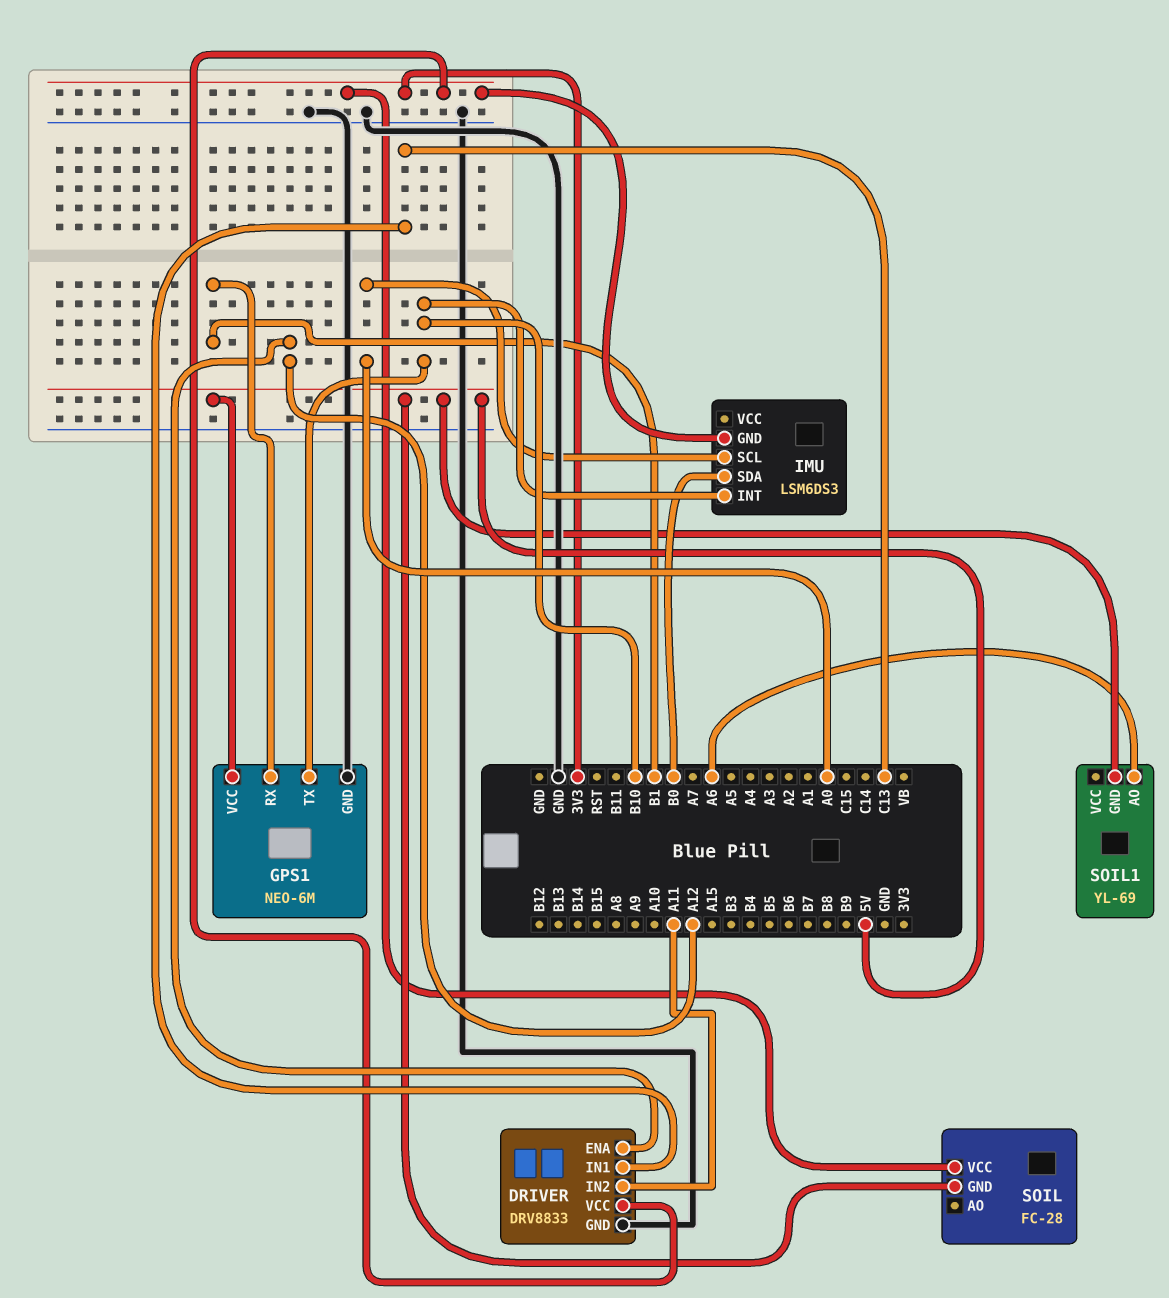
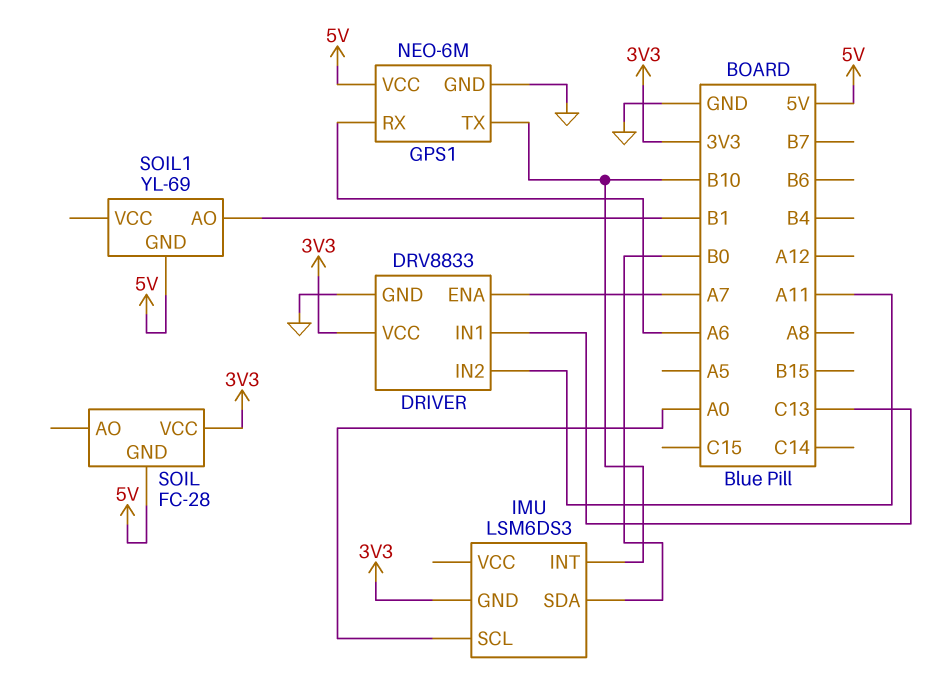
DRIVER pin ENA: A12 -> A7
GPS1 pin RX: B1 -> A6
SOIL1 pin AO: A6 -> B1

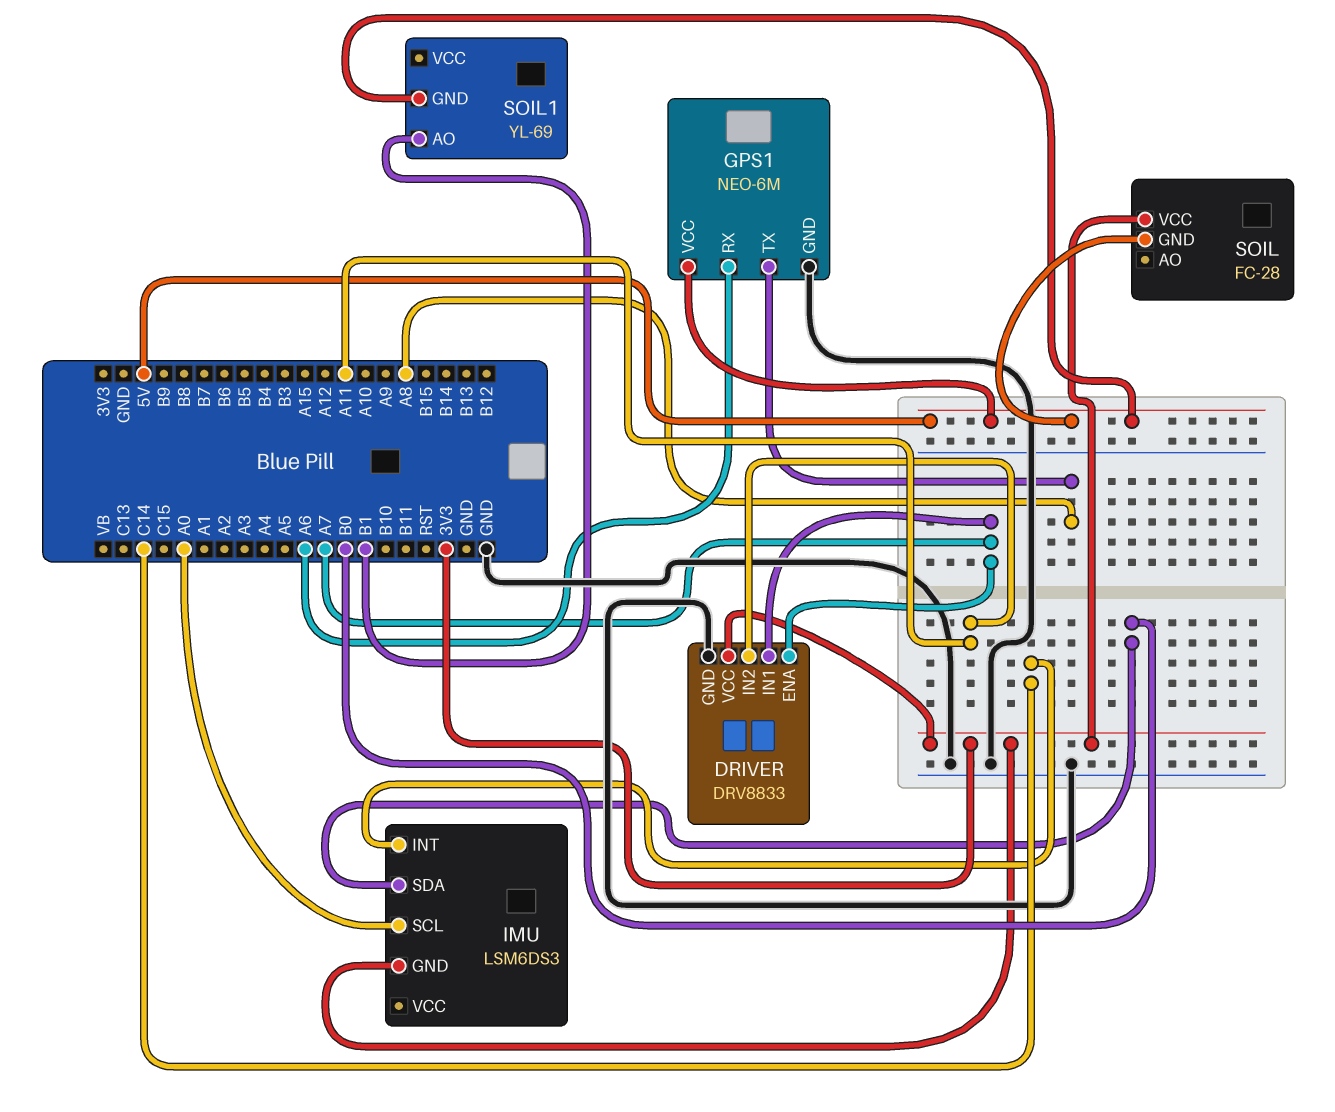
DRIVER pin IN1: C13 -> A7
GPS1 pin TX: B10 -> A8
IMU pin INT: B10 -> C14

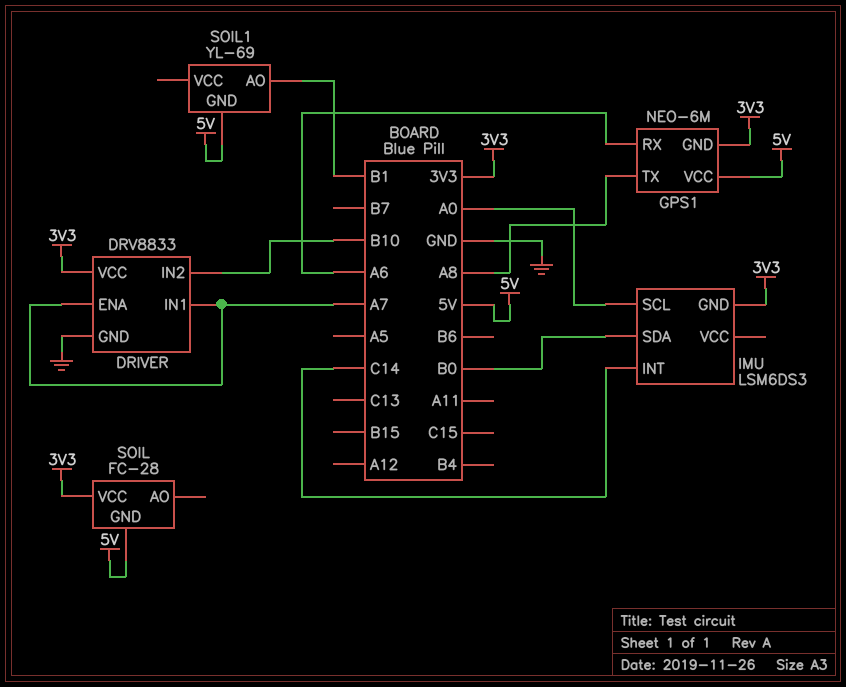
DRIVER pin IN2: A11 -> B10
GPS1 pin GND: GND -> 3V3

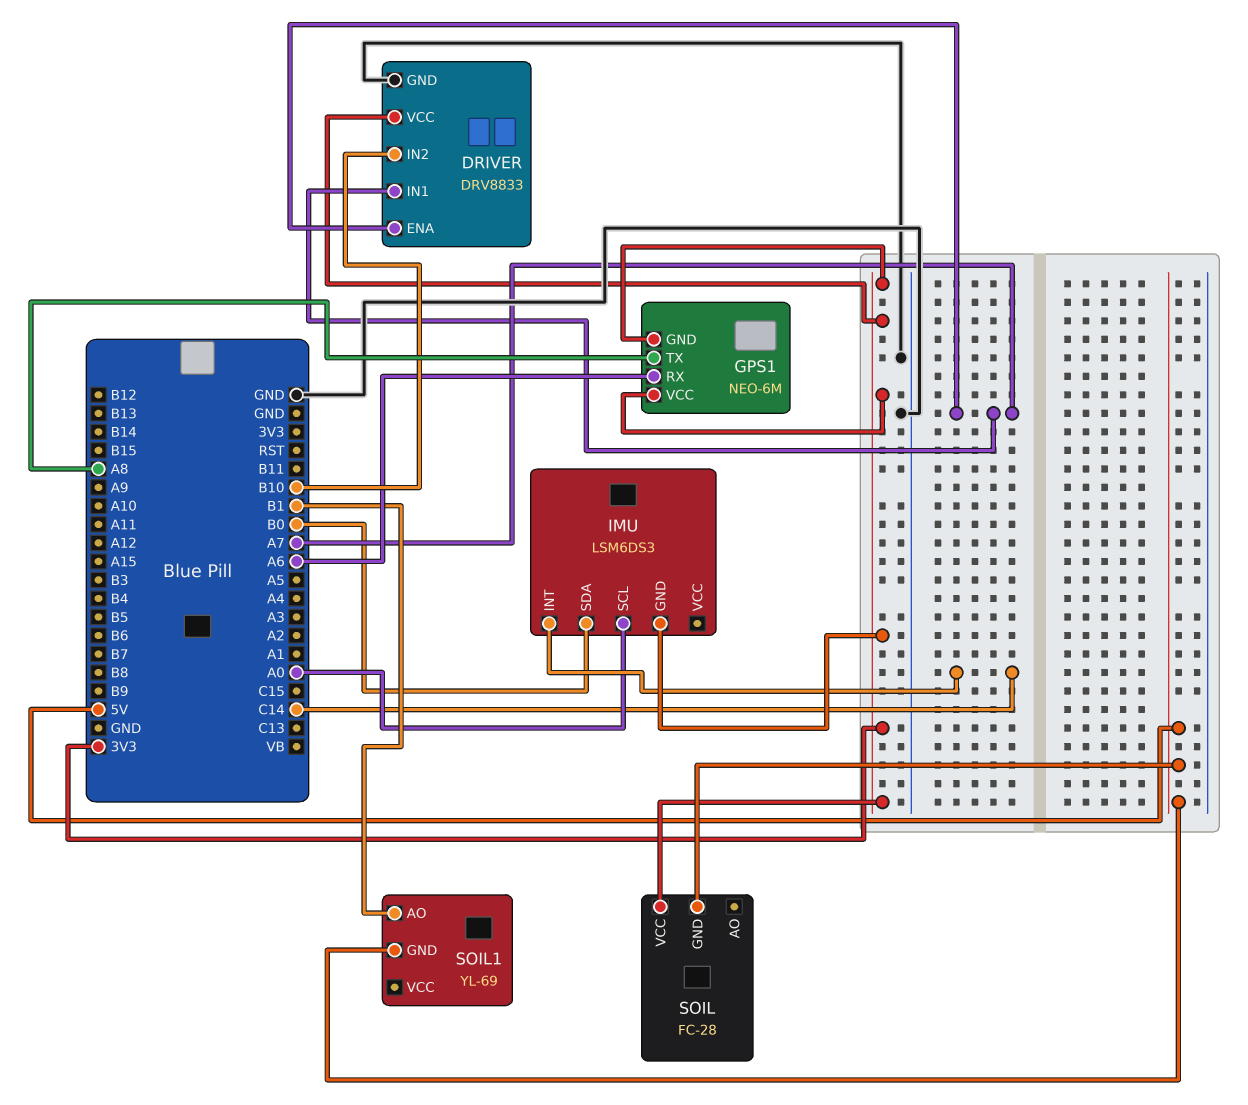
GPS1 pin VCC: 5V -> 3V3

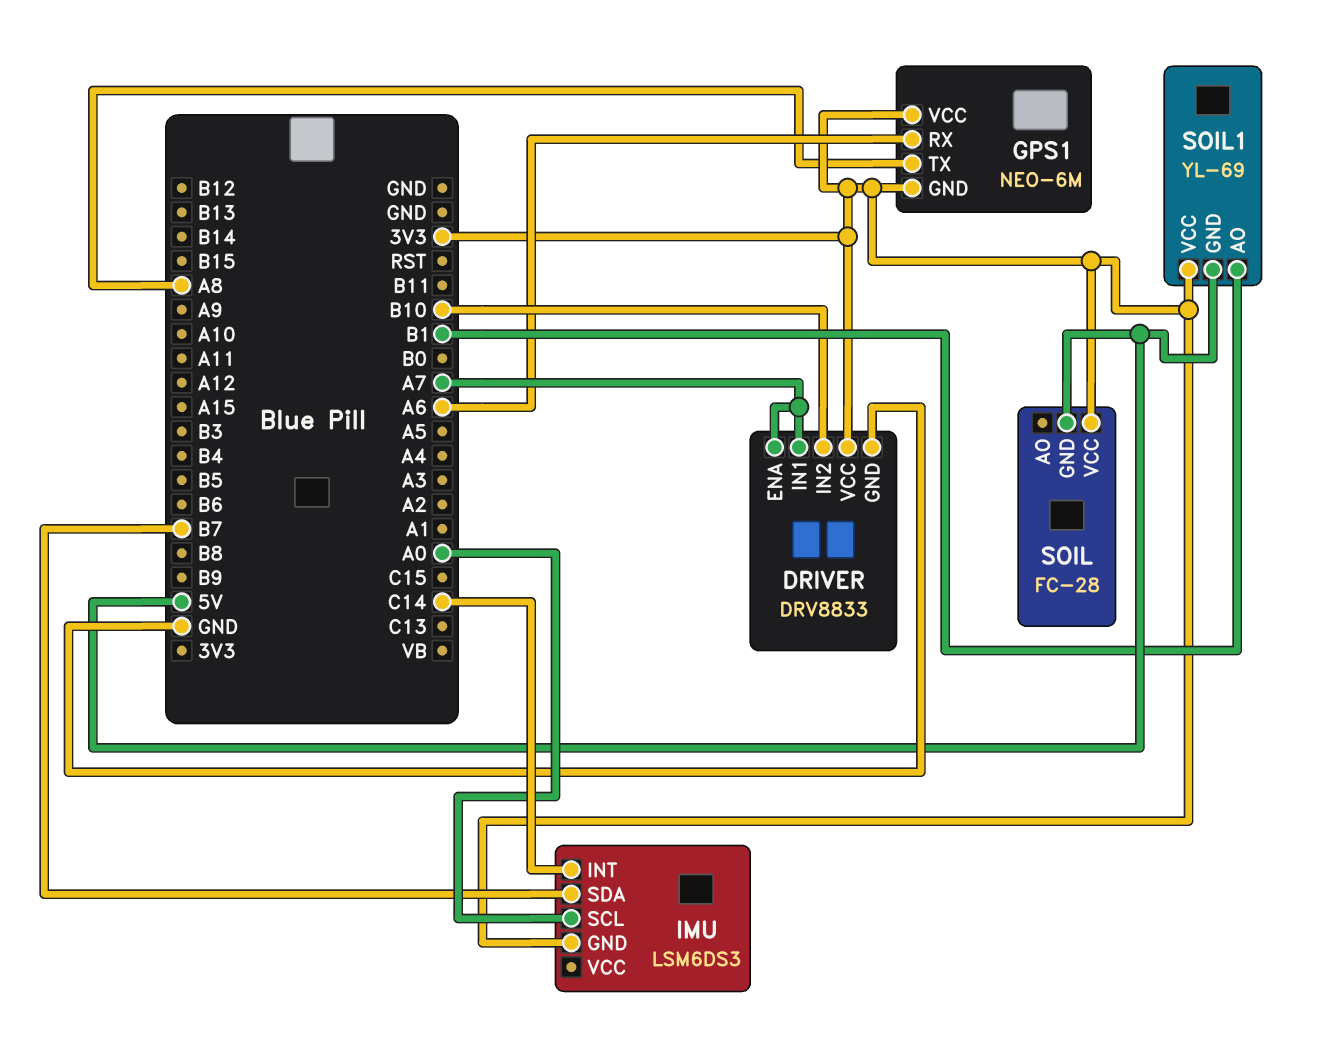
IMU pin SDA: B0 -> B7
SOIL1 pin VCC: none -> 3V3

